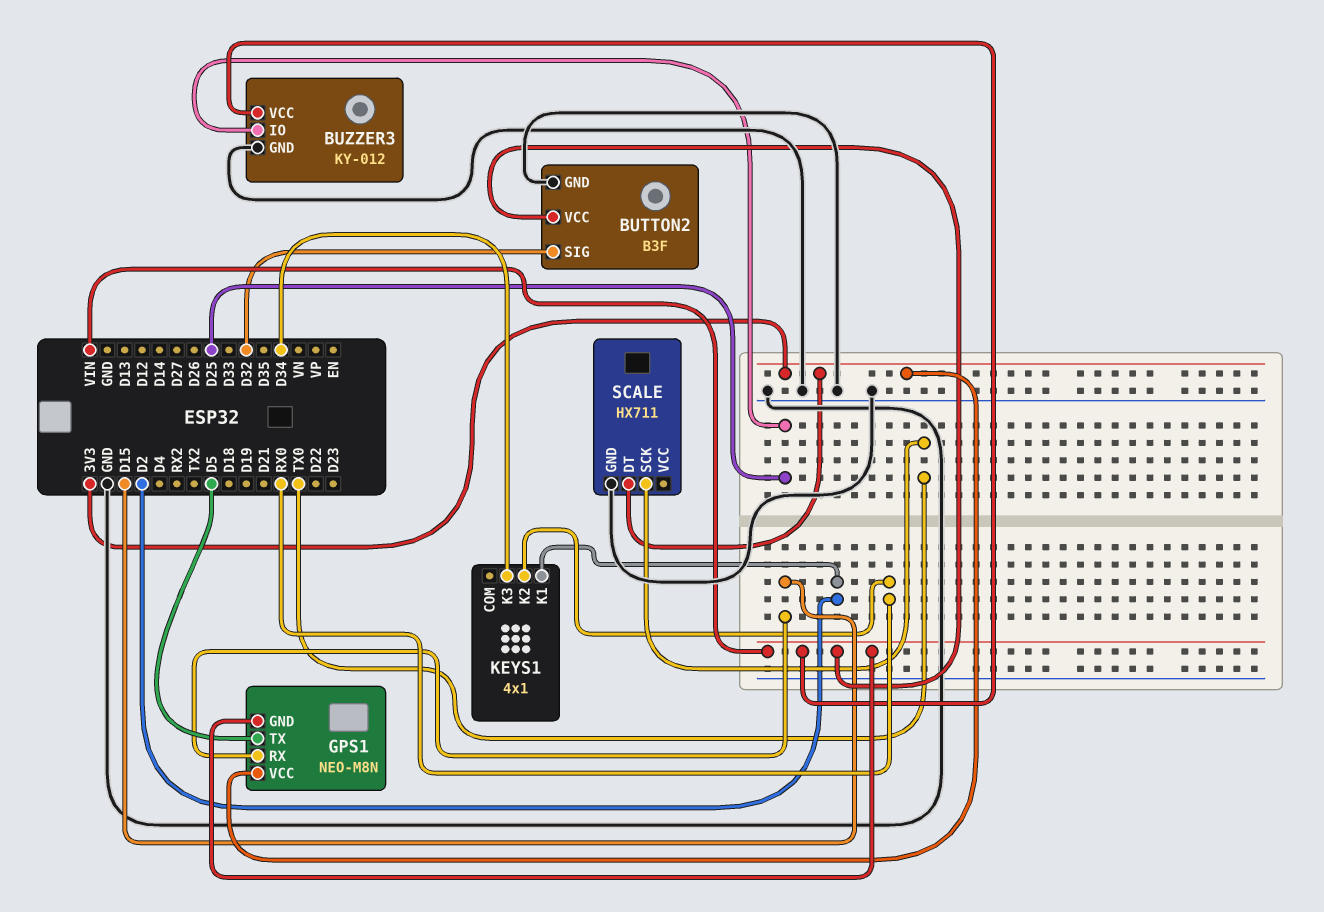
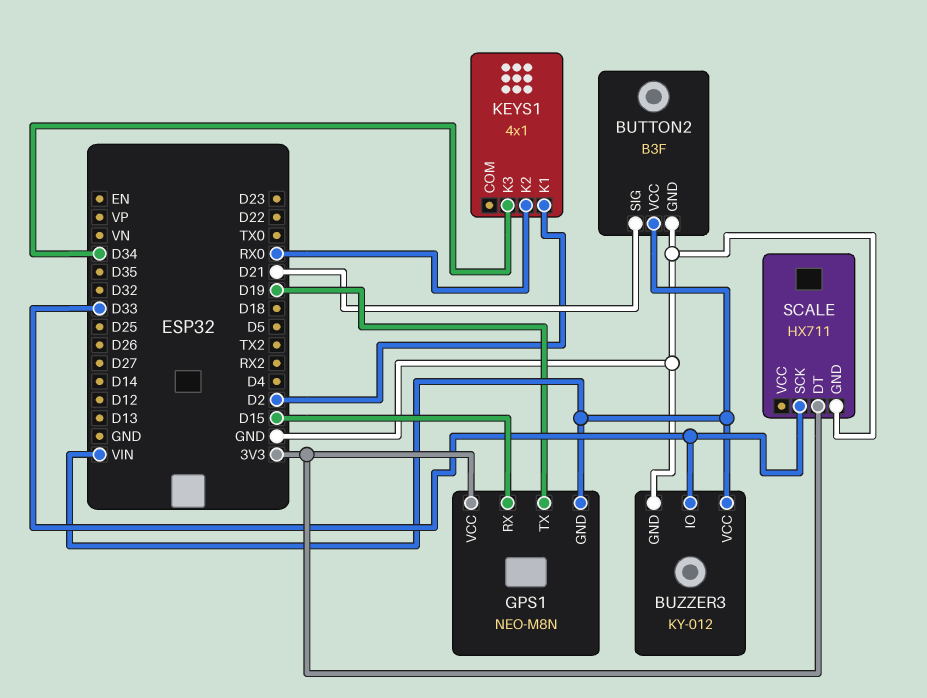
BUTTON2 pin SIG: D32 -> D21
BUZZER3 pin IO: D25 -> D33
GPS1 pin TX: D5 -> D19
SCALE pin SCK: TX0 -> D33

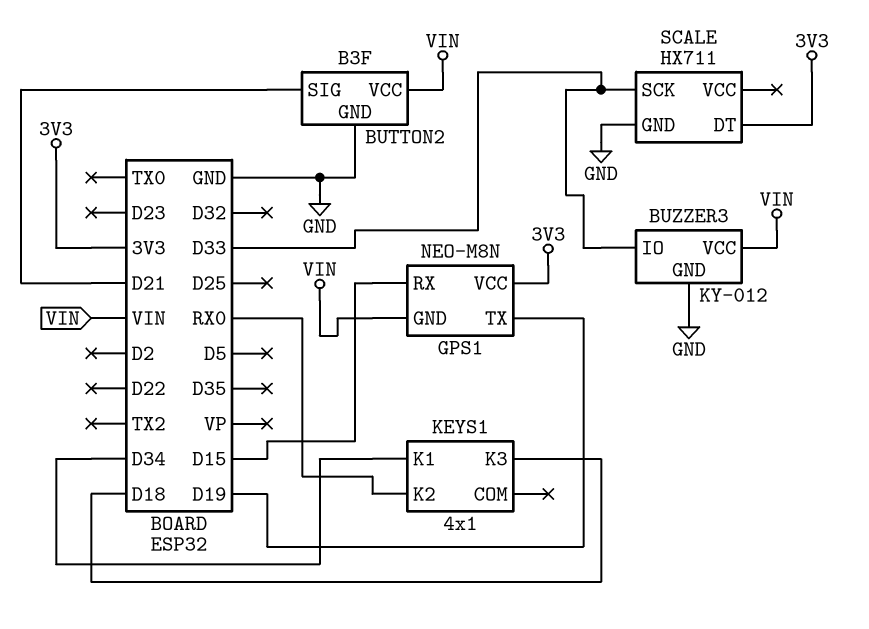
KEYS1 pin K1: D2 -> D34
KEYS1 pin K3: D34 -> D18

